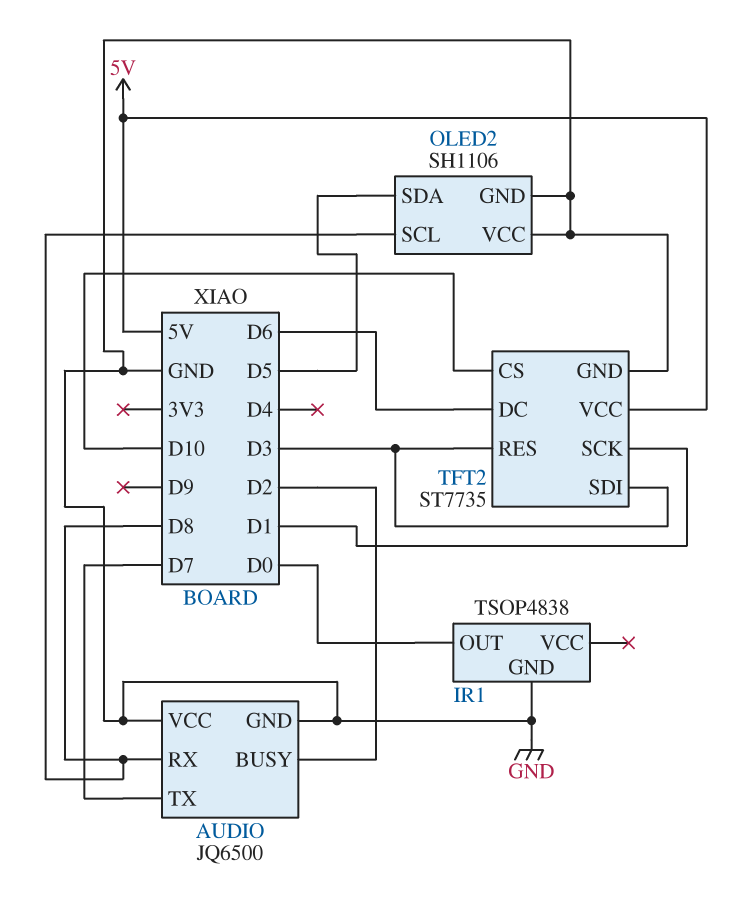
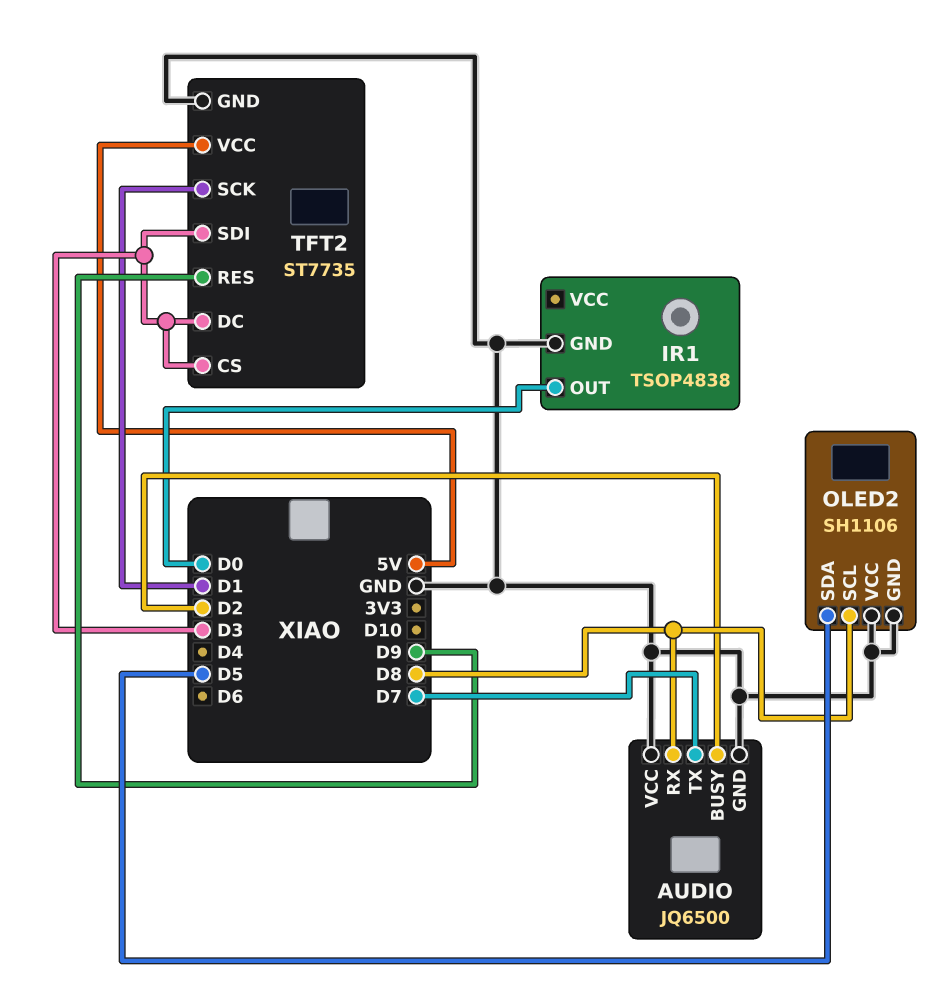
TFT2 pin CS: D10 -> D3
TFT2 pin DC: D6 -> D3
TFT2 pin RES: D3 -> D9

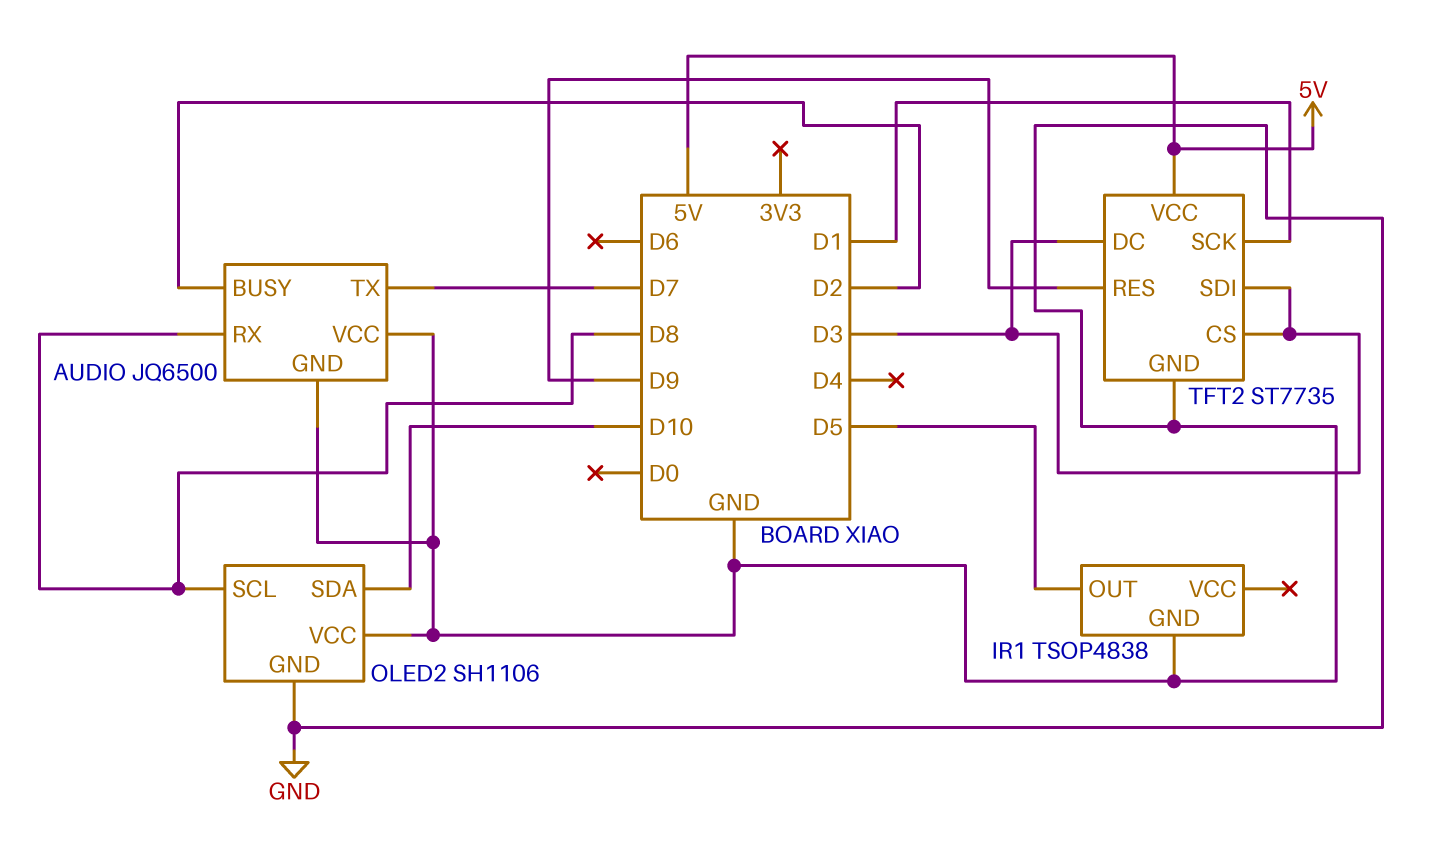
IR1 pin OUT: D0 -> D5
OLED2 pin SDA: D5 -> D10

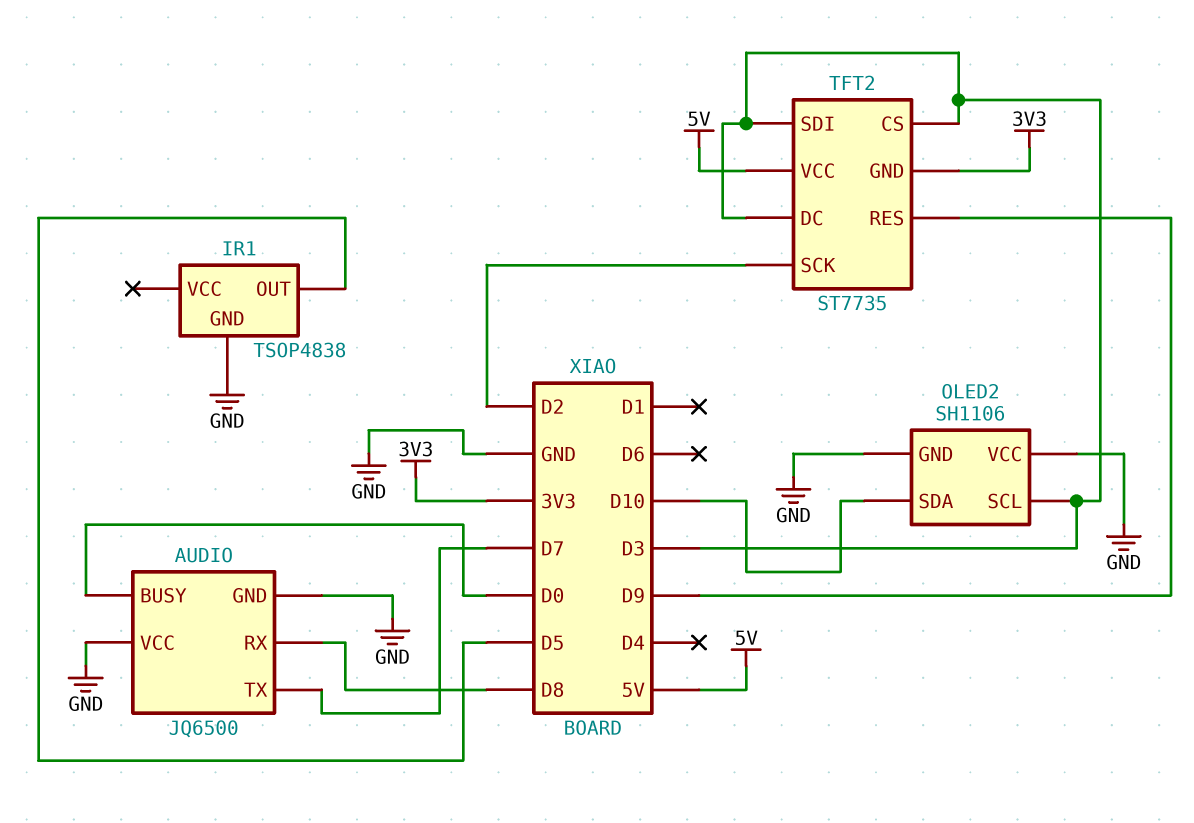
AUDIO pin BUSY: D2 -> D0
OLED2 pin SCL: D8 -> D3
TFT2 pin GND: GND -> 3V3
TFT2 pin SCK: D1 -> D2

